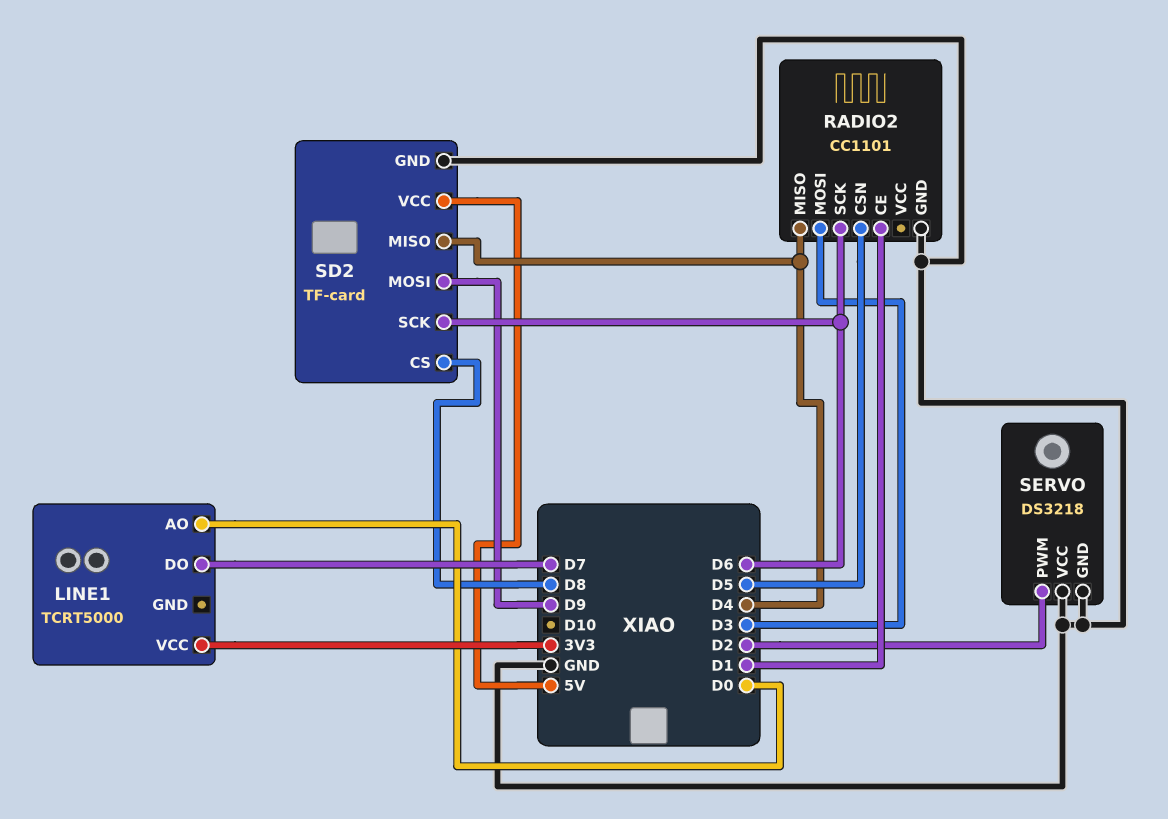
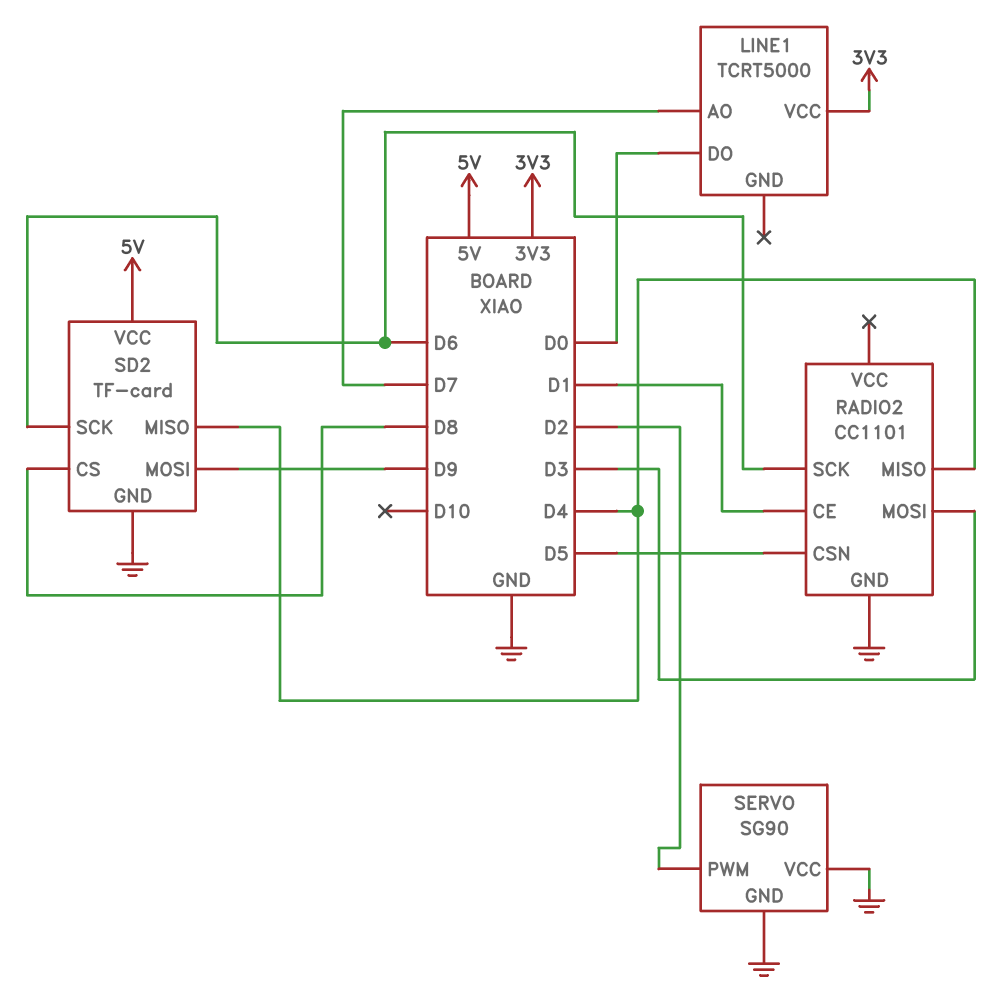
LINE1 pin AO: D0 -> D7
LINE1 pin DO: D7 -> D0
SERVO: DS3218 -> SG90

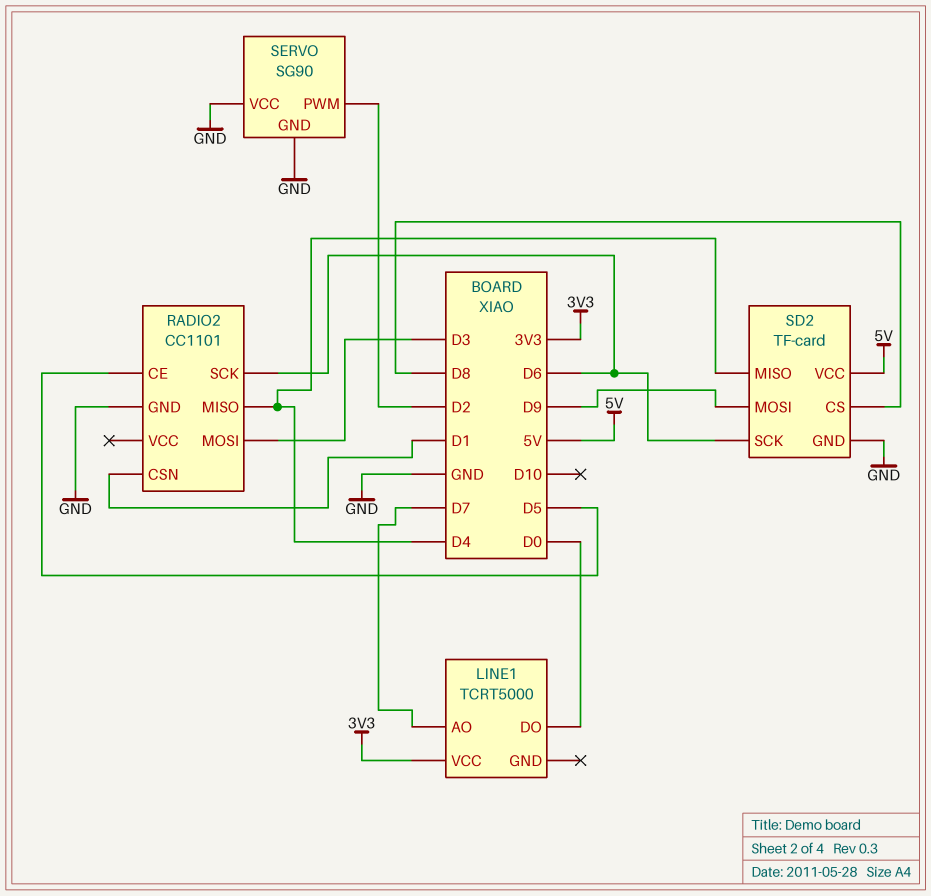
RADIO2 pin CE: D1 -> D5
RADIO2 pin CSN: D5 -> D1

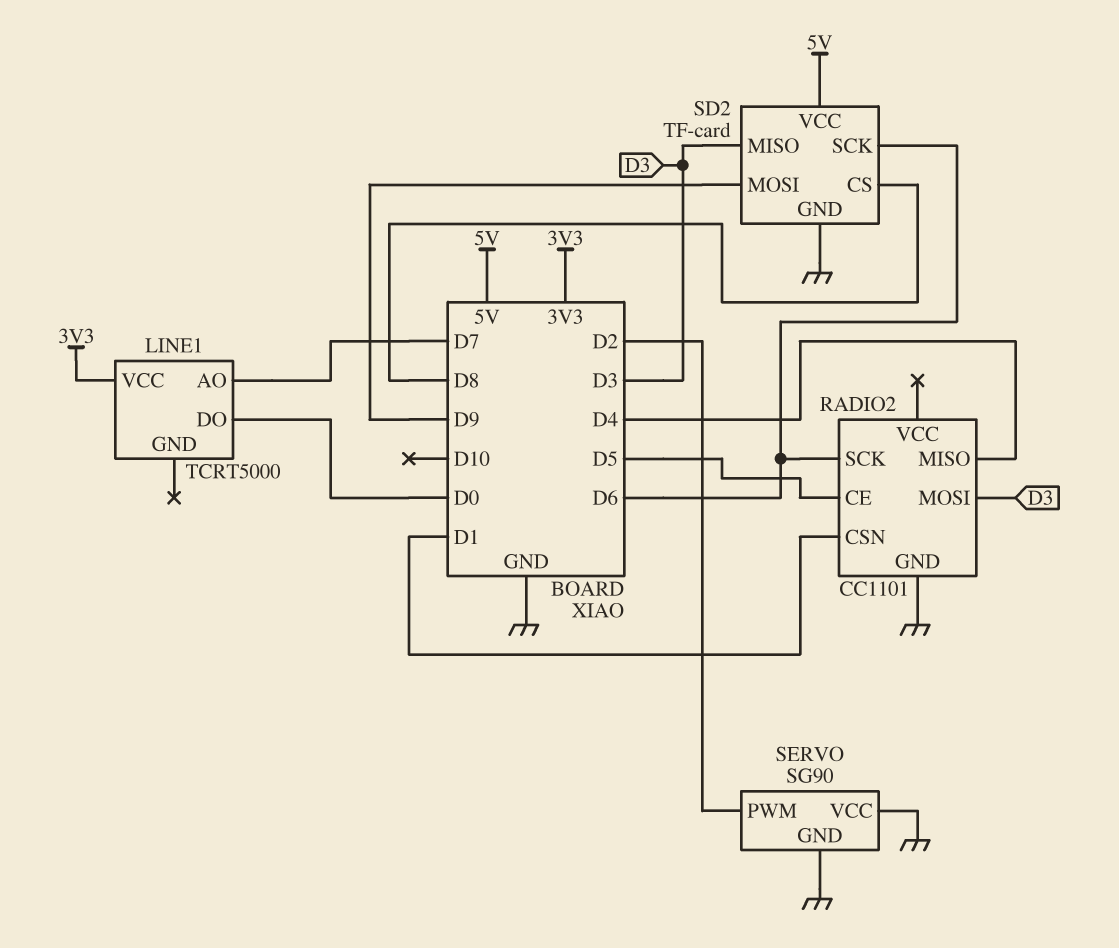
SD2 pin MISO: D4 -> D3

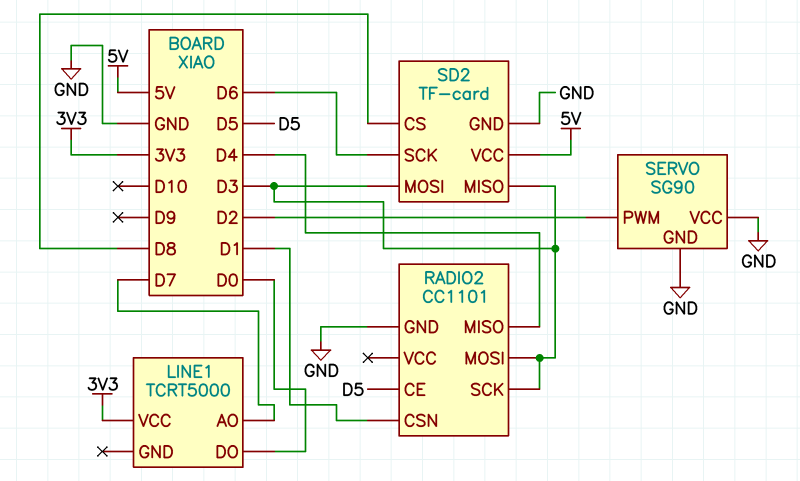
RADIO2 pin SCK: D6 -> D3
SD2 pin MOSI: D9 -> D3

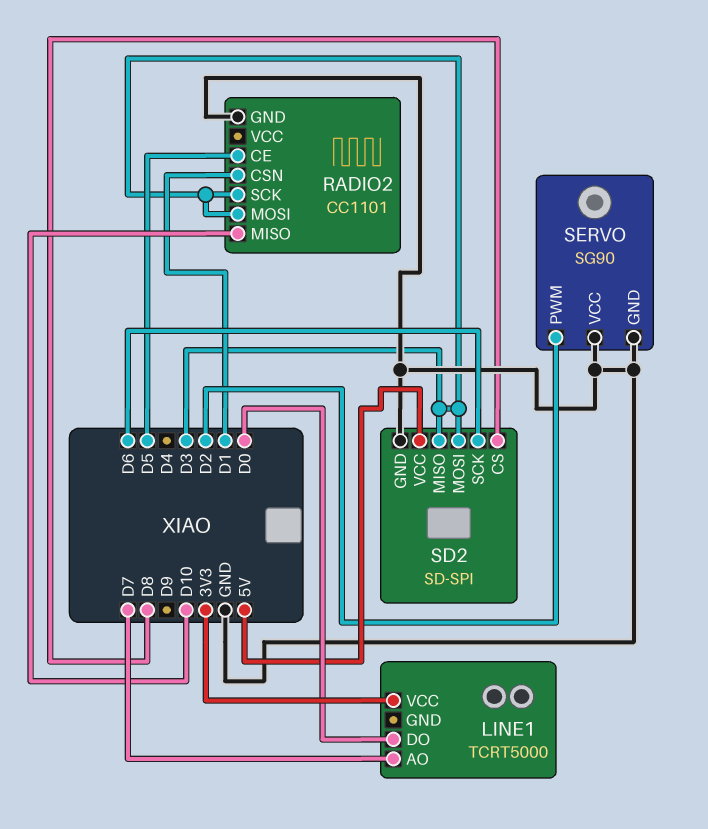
RADIO2 pin MISO: D4 -> D10
SD2: TF-card -> SD-SPI

